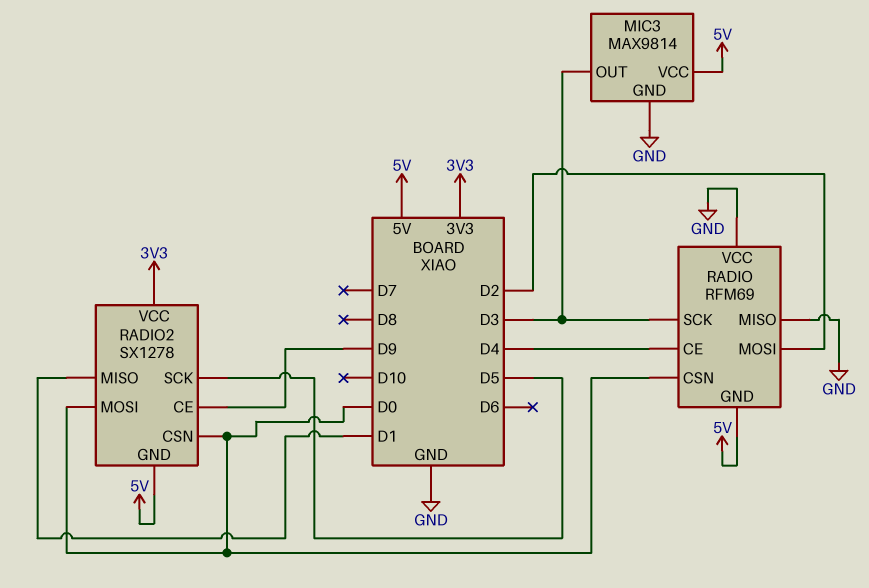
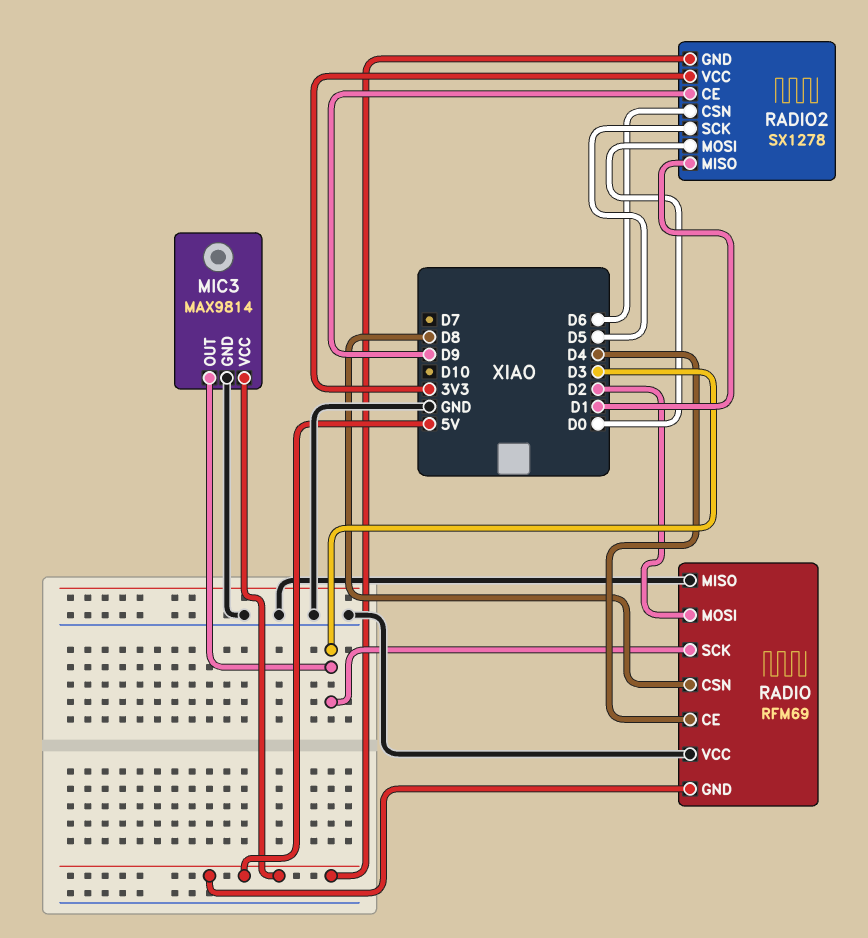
RADIO pin CSN: D0 -> D8
RADIO2 pin CSN: D0 -> D6

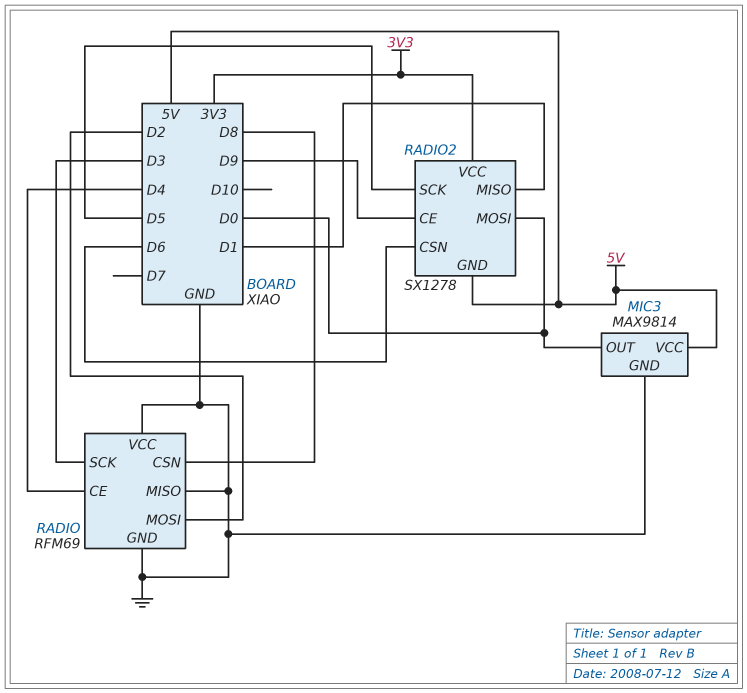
MIC3 pin OUT: D3 -> D0
RADIO pin GND: 5V -> GND

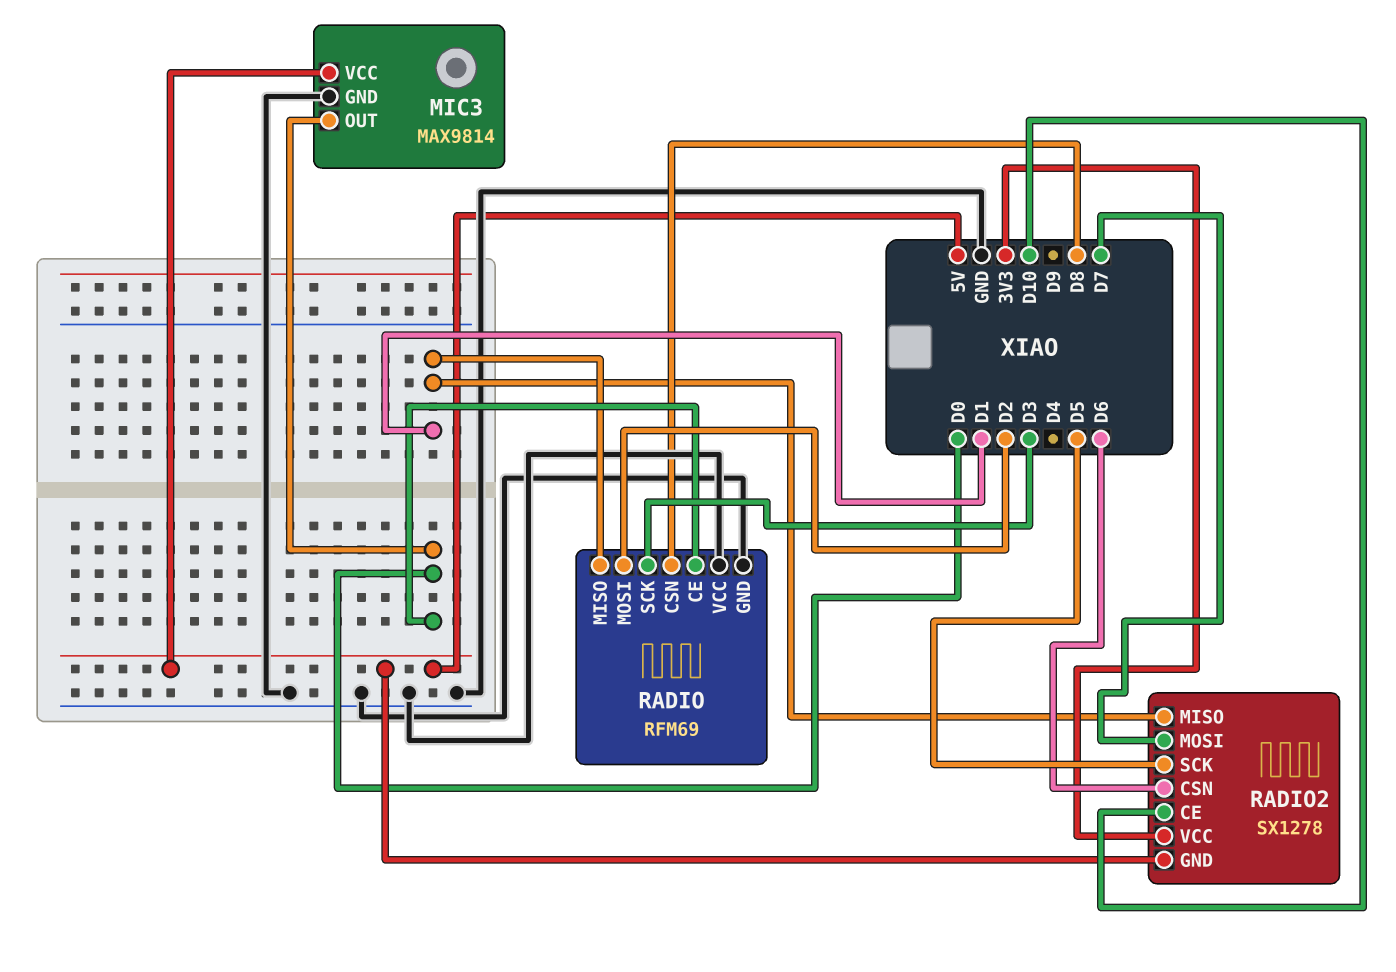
RADIO pin CE: D4 -> D0
RADIO pin MISO: GND -> D1
RADIO2 pin CE: D9 -> D10
RADIO2 pin MOSI: D0 -> D7

